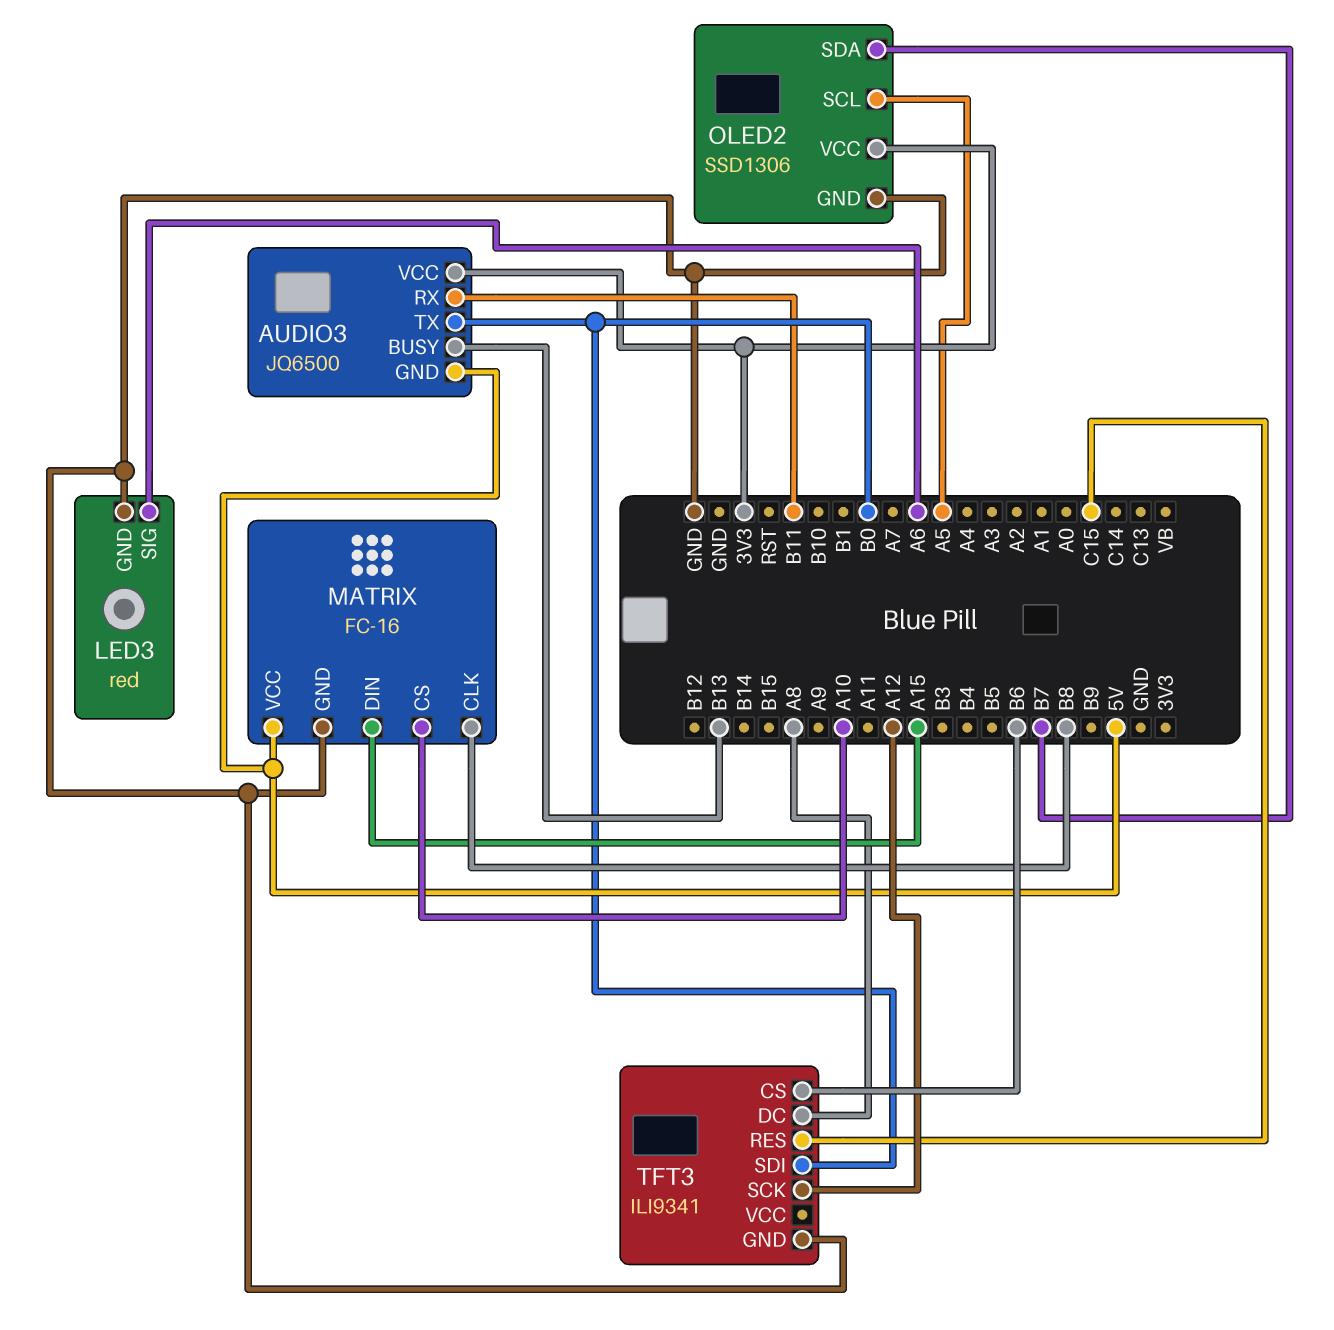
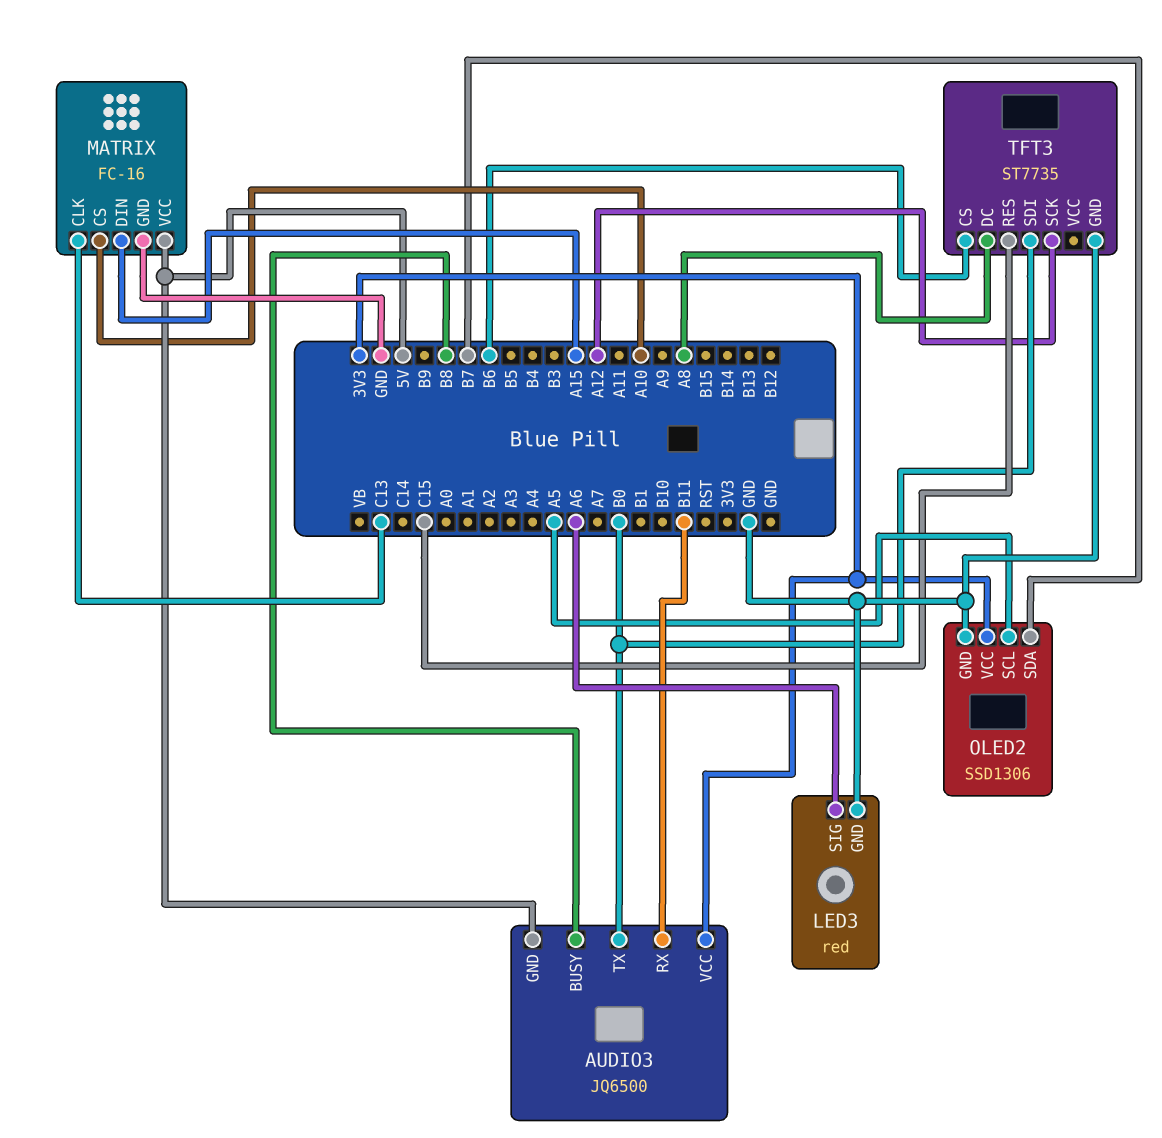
AUDIO3 pin BUSY: B13 -> B8
MATRIX pin CLK: B8 -> C13
TFT3: ILI9341 -> ST7735

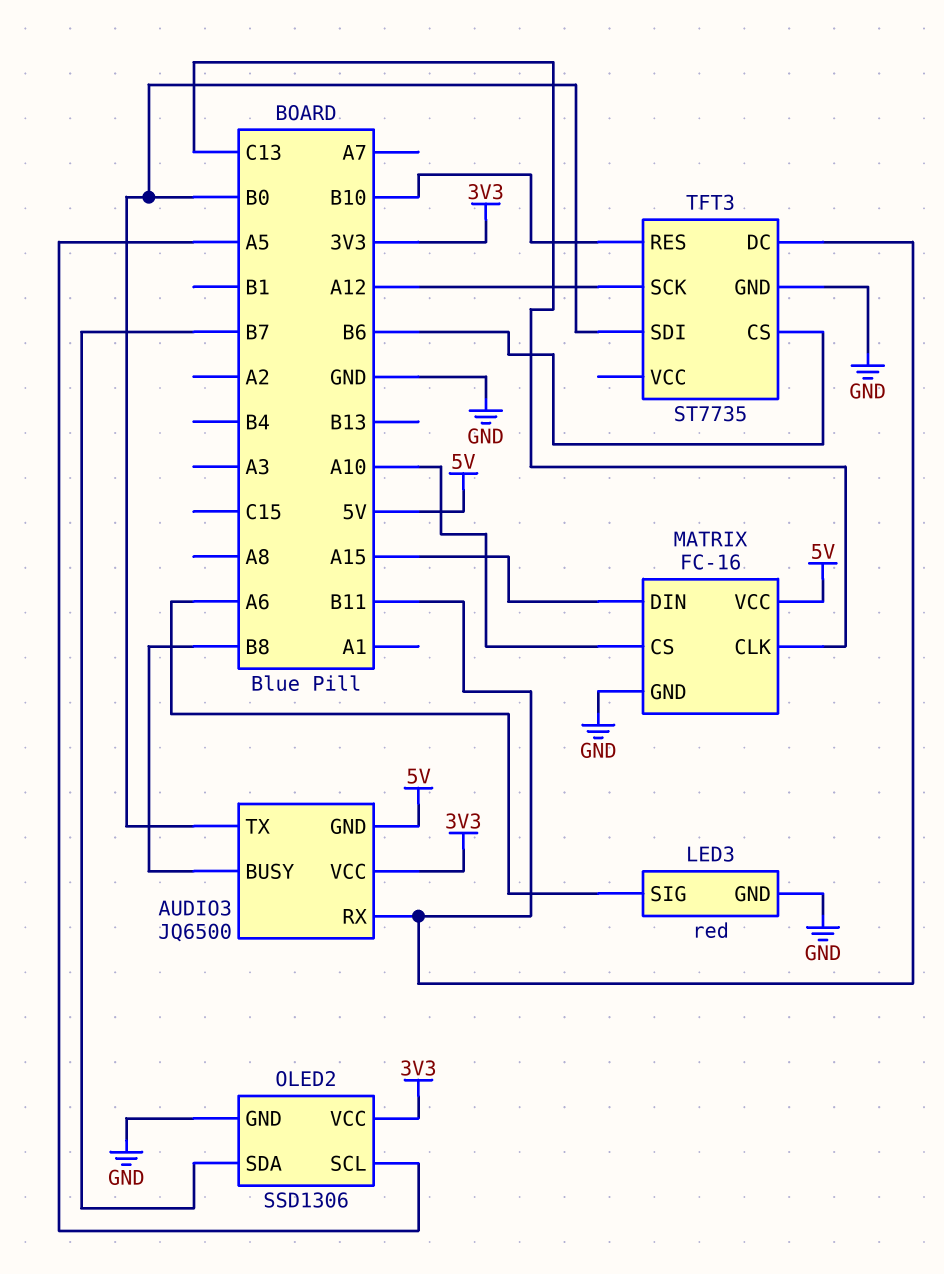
TFT3 pin DC: A8 -> B11
TFT3 pin RES: C15 -> B10

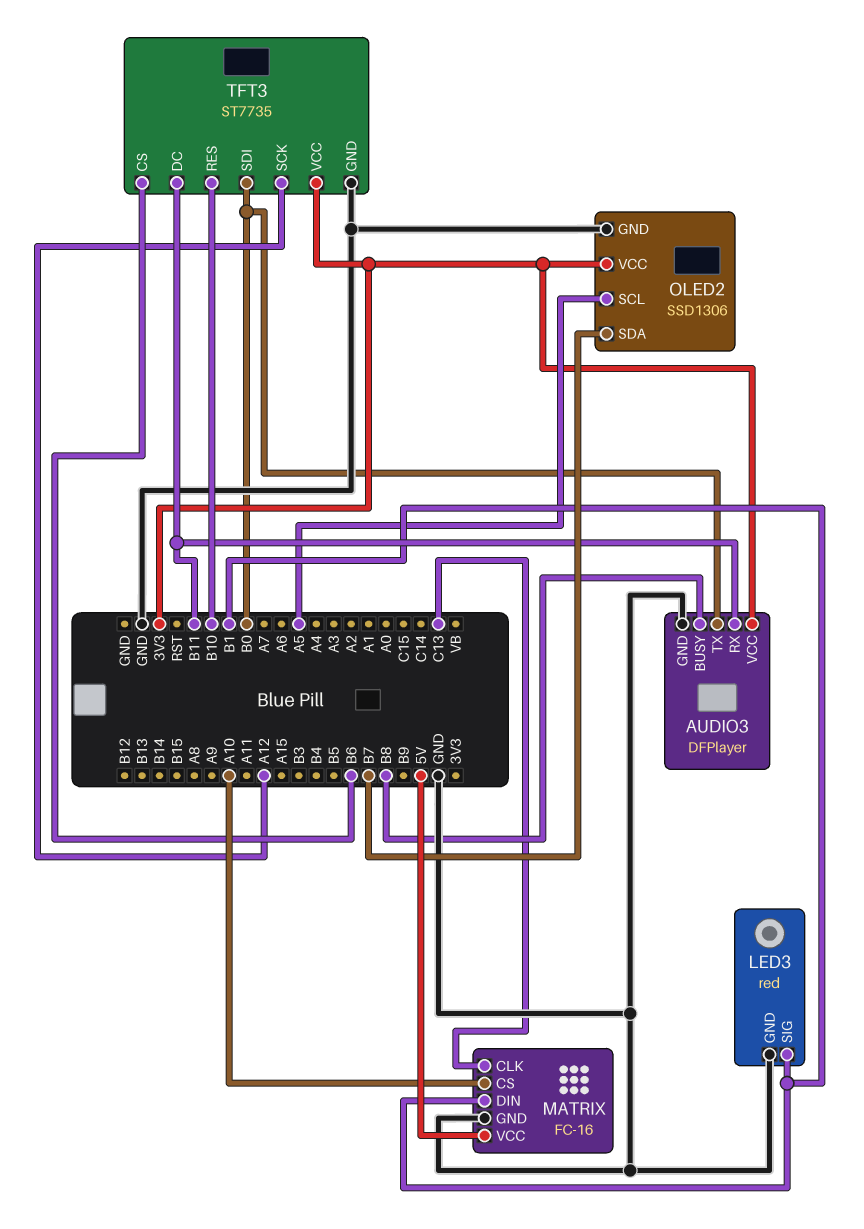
AUDIO3: JQ6500 -> DFPlayer
AUDIO3 pin GND: 5V -> GND
LED3 pin SIG: A6 -> B1
MATRIX pin DIN: A15 -> B1
TFT3 pin VCC: none -> 3V3

